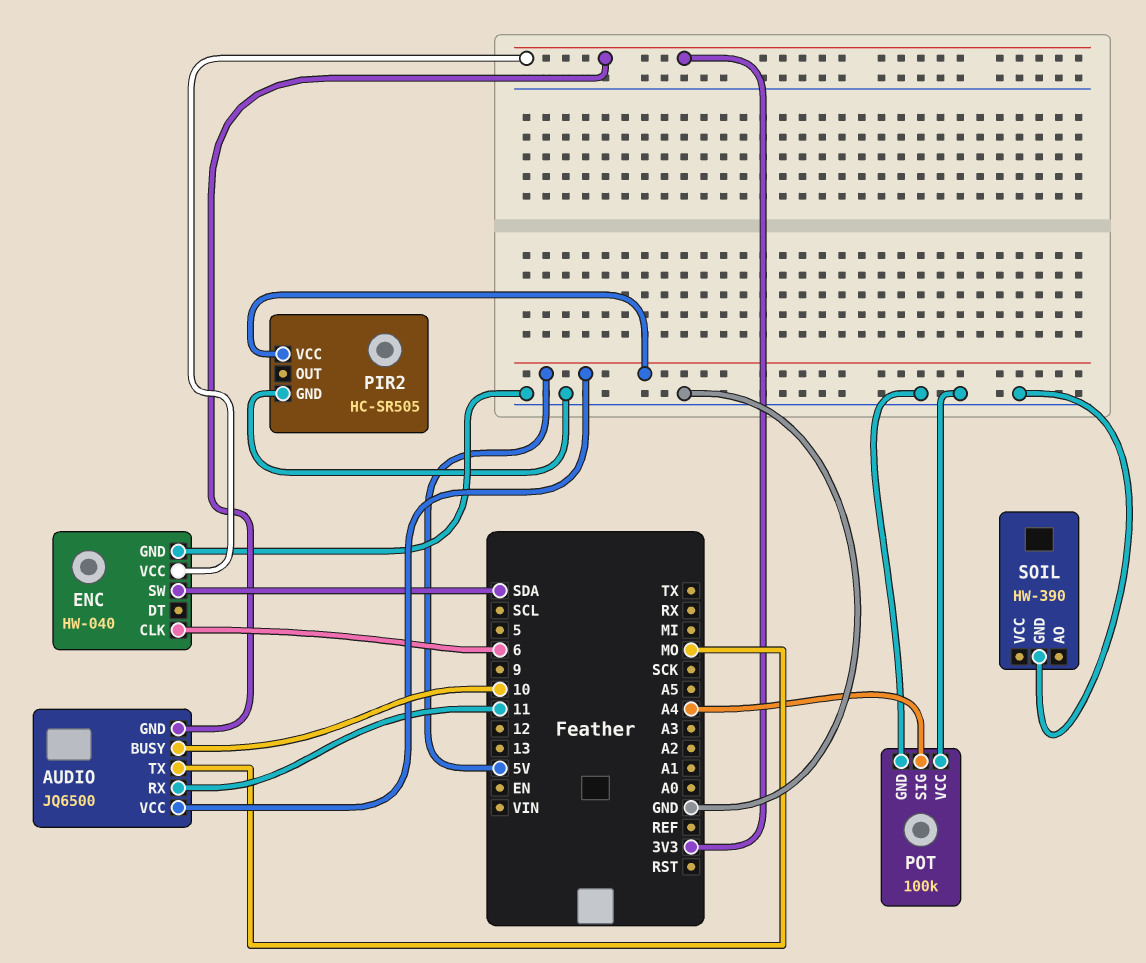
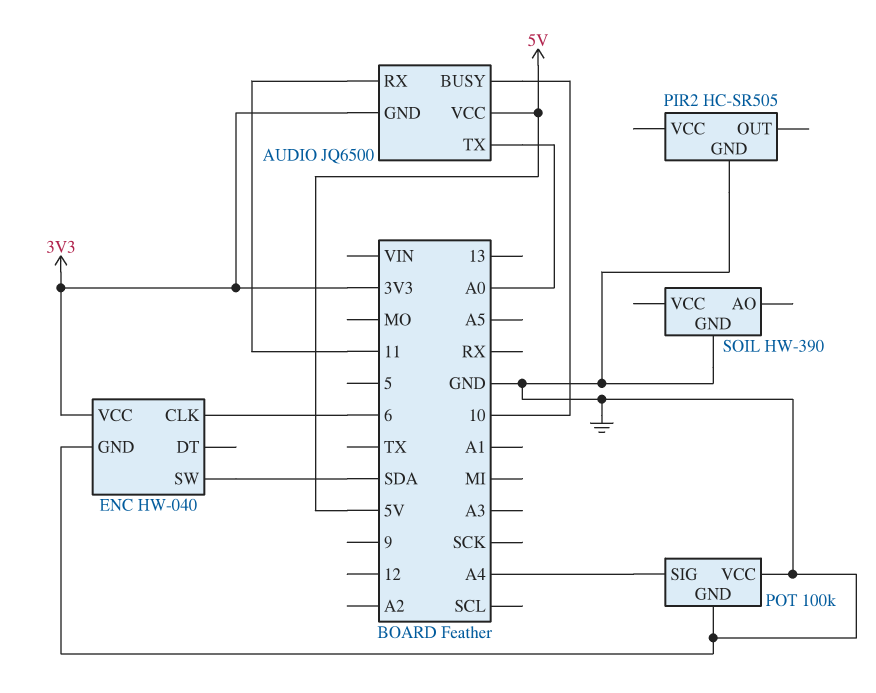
AUDIO pin TX: MO -> A0
PIR2 pin VCC: 5V -> none

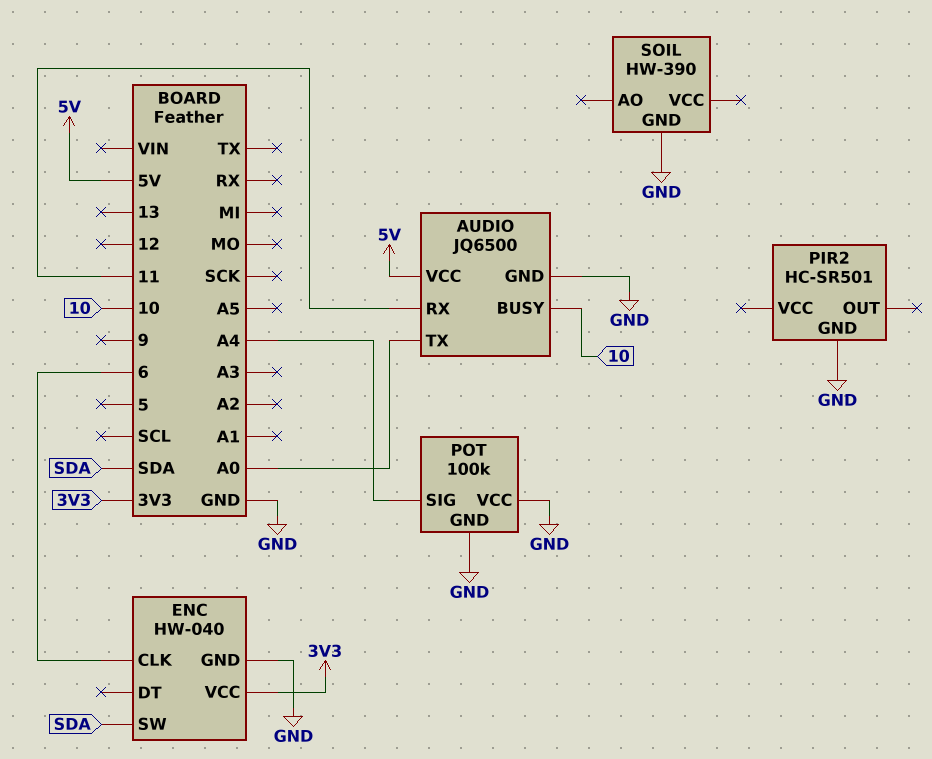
AUDIO pin GND: 3V3 -> GND
PIR2: HC-SR505 -> HC-SR501

